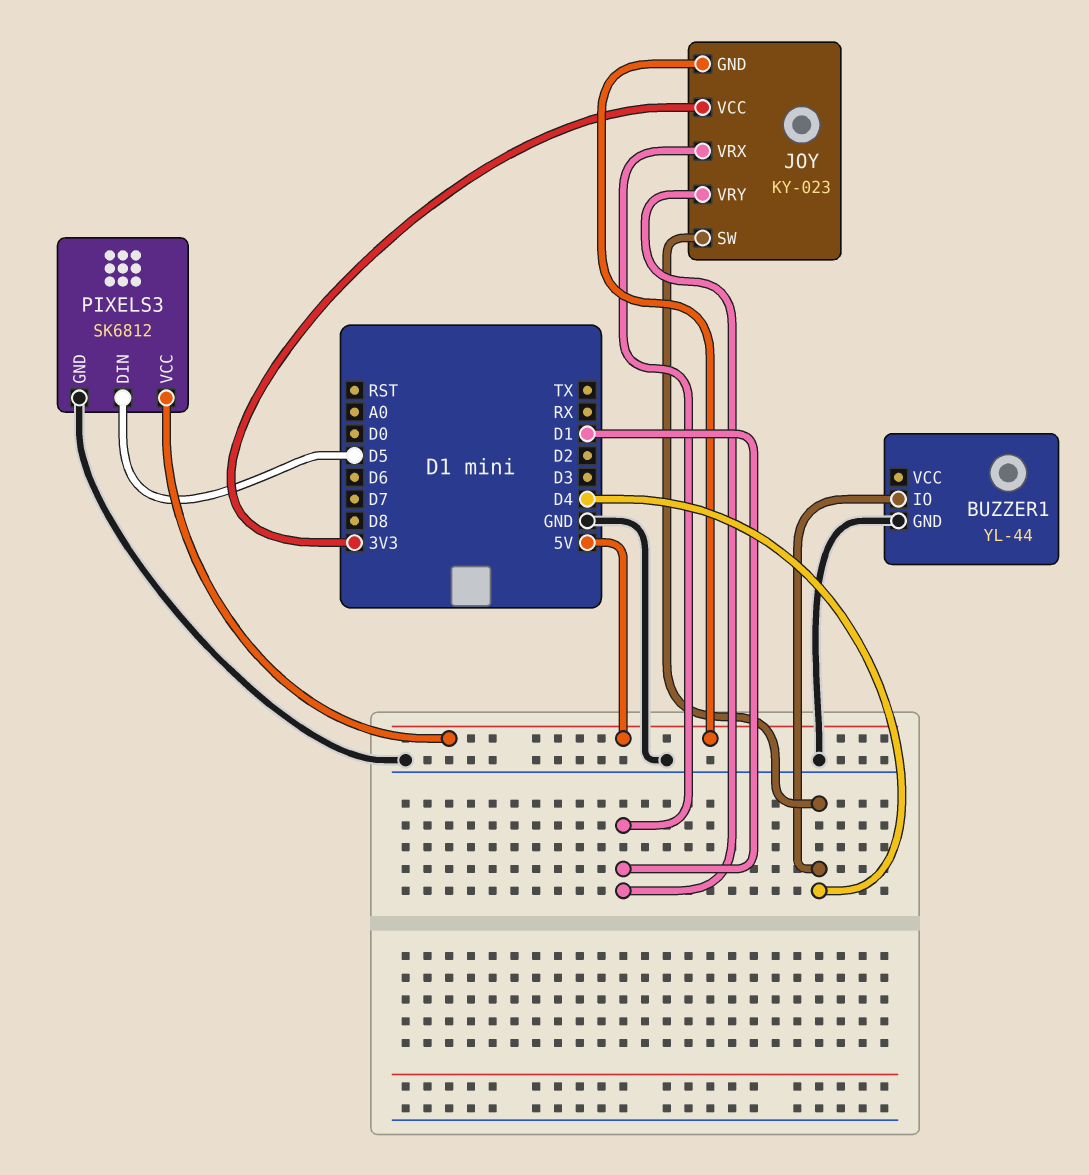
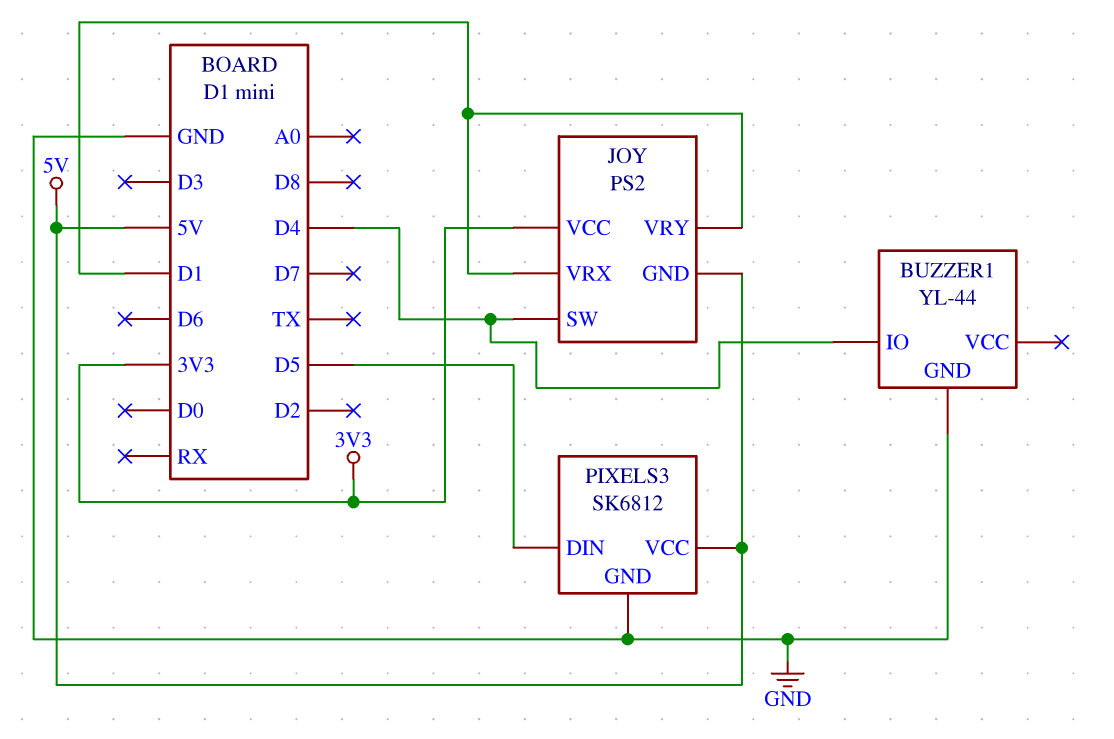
JOY: KY-023 -> PS2

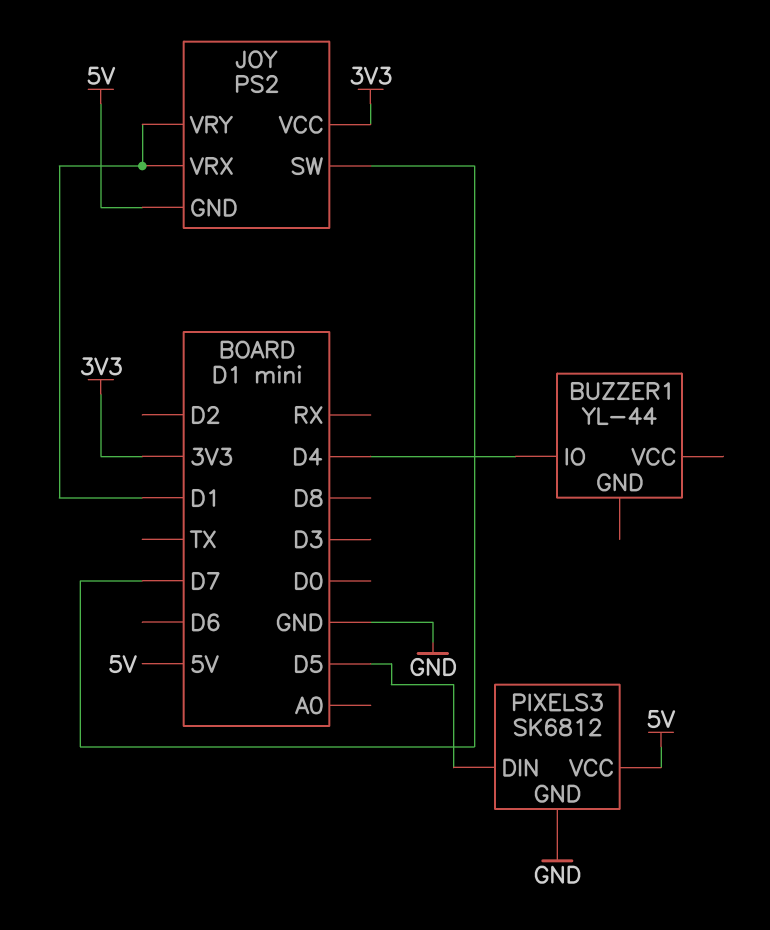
BUZZER1 pin GND: GND -> none
JOY pin SW: D4 -> D7

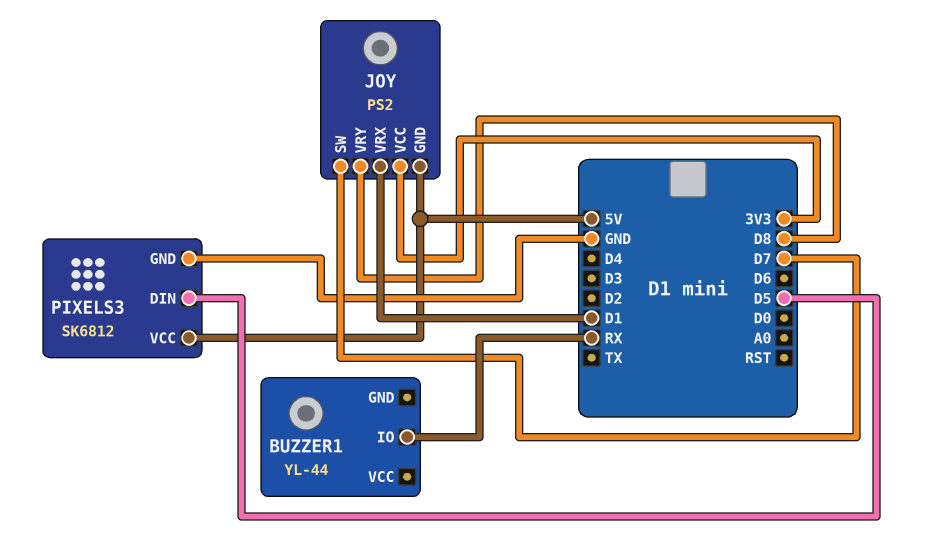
BUZZER1 pin IO: D4 -> RX
JOY pin VRY: D1 -> D8

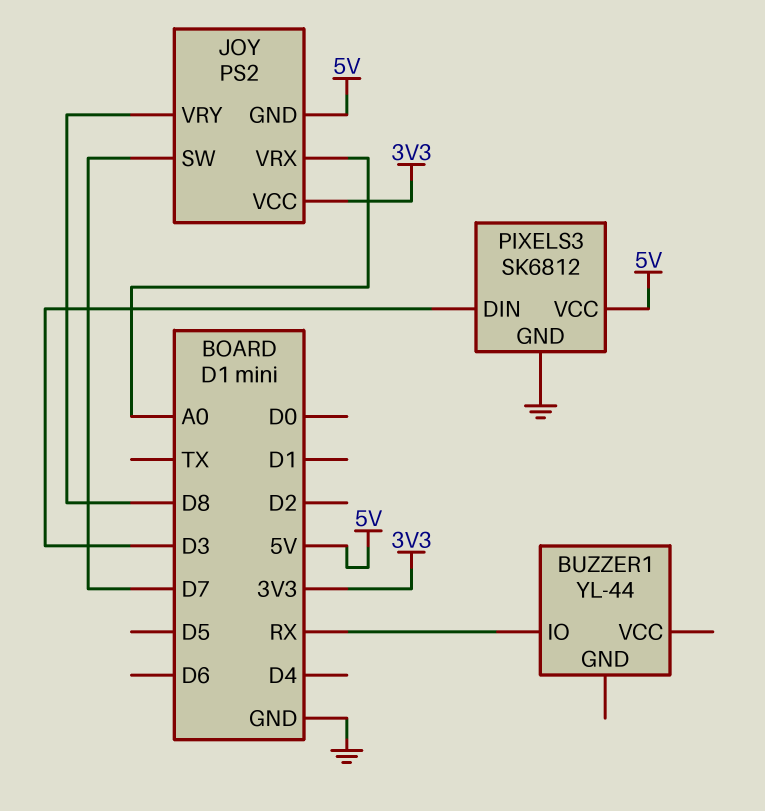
JOY pin VRX: D1 -> A0
PIXELS3 pin DIN: D5 -> D3

